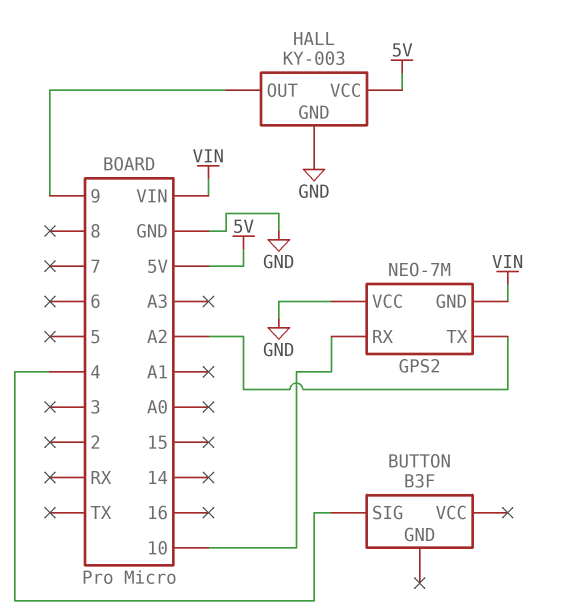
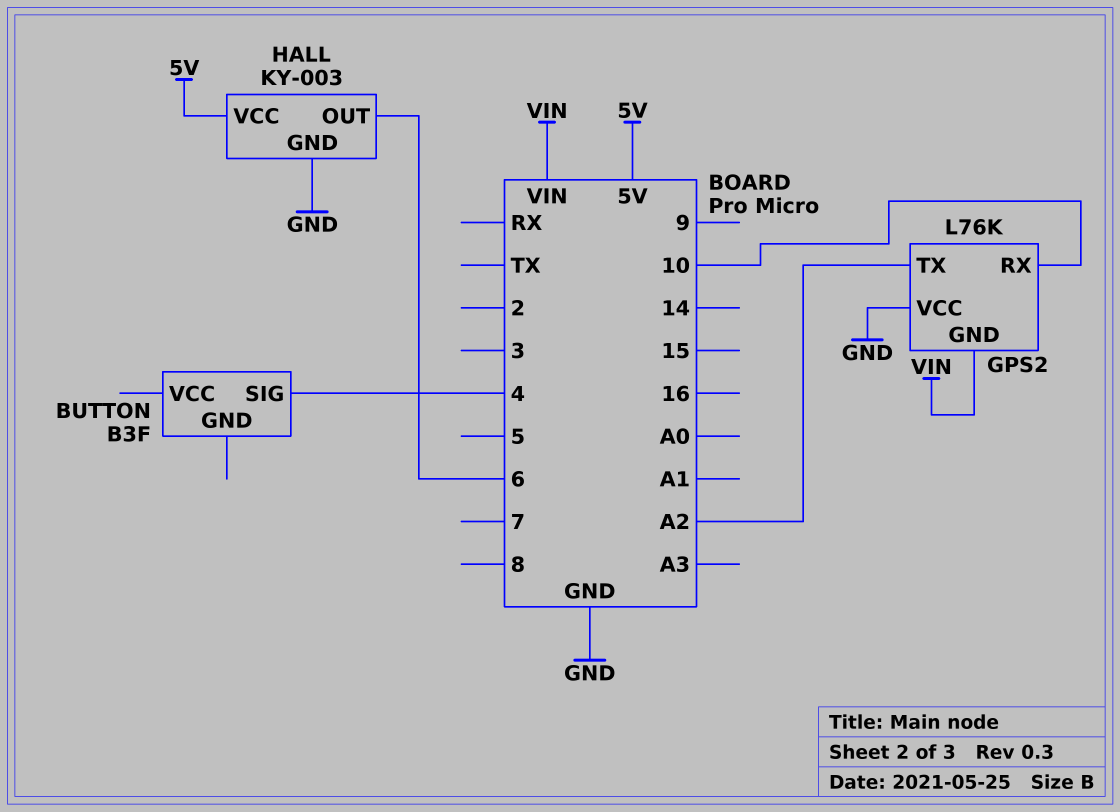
GPS2: NEO-7M -> L76K
HALL pin OUT: 9 -> 6

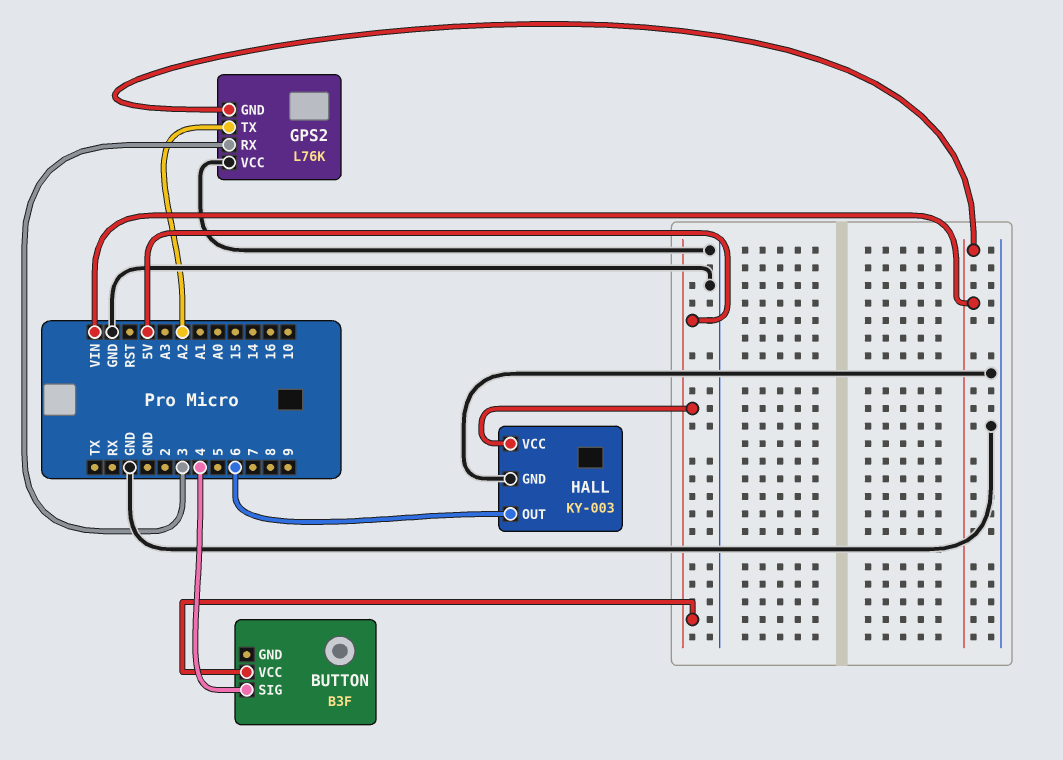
BUTTON pin VCC: none -> 5V
GPS2 pin RX: 10 -> 3

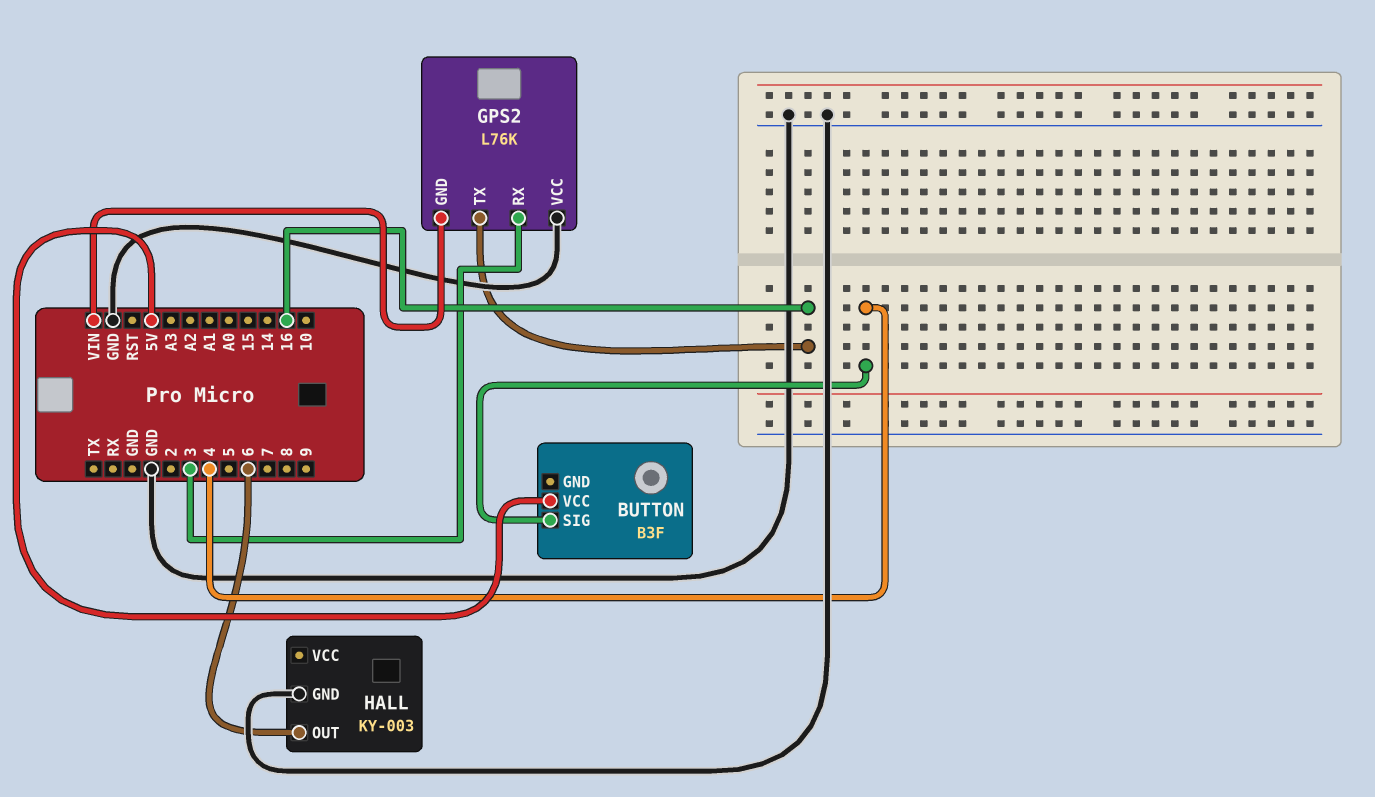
GPS2 pin TX: A2 -> 16
HALL pin VCC: 5V -> none

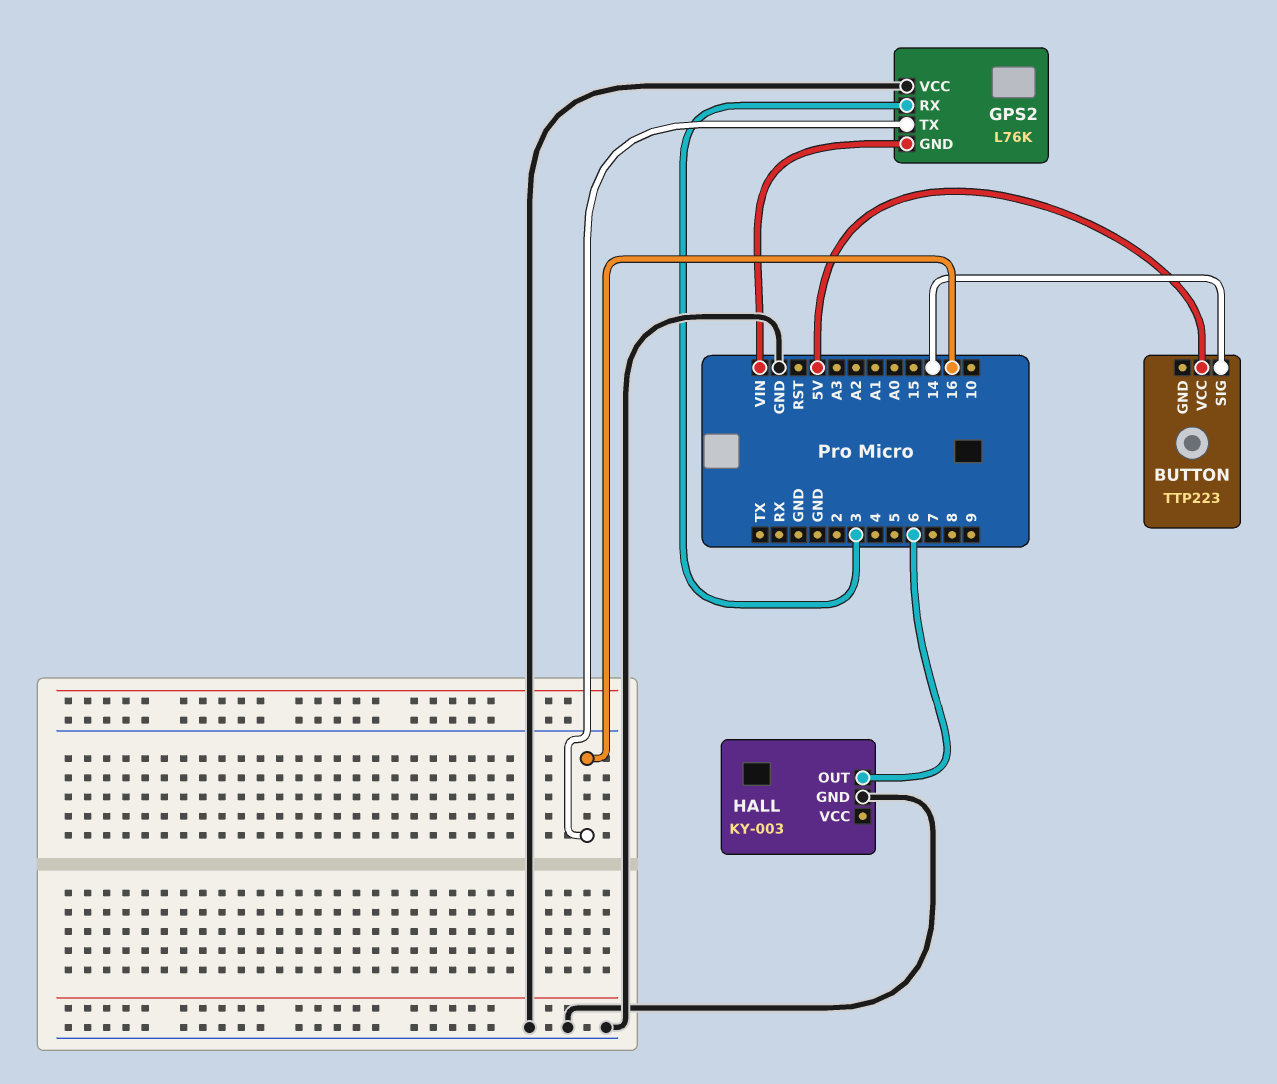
BUTTON: B3F -> TTP223
BUTTON pin SIG: 4 -> 14

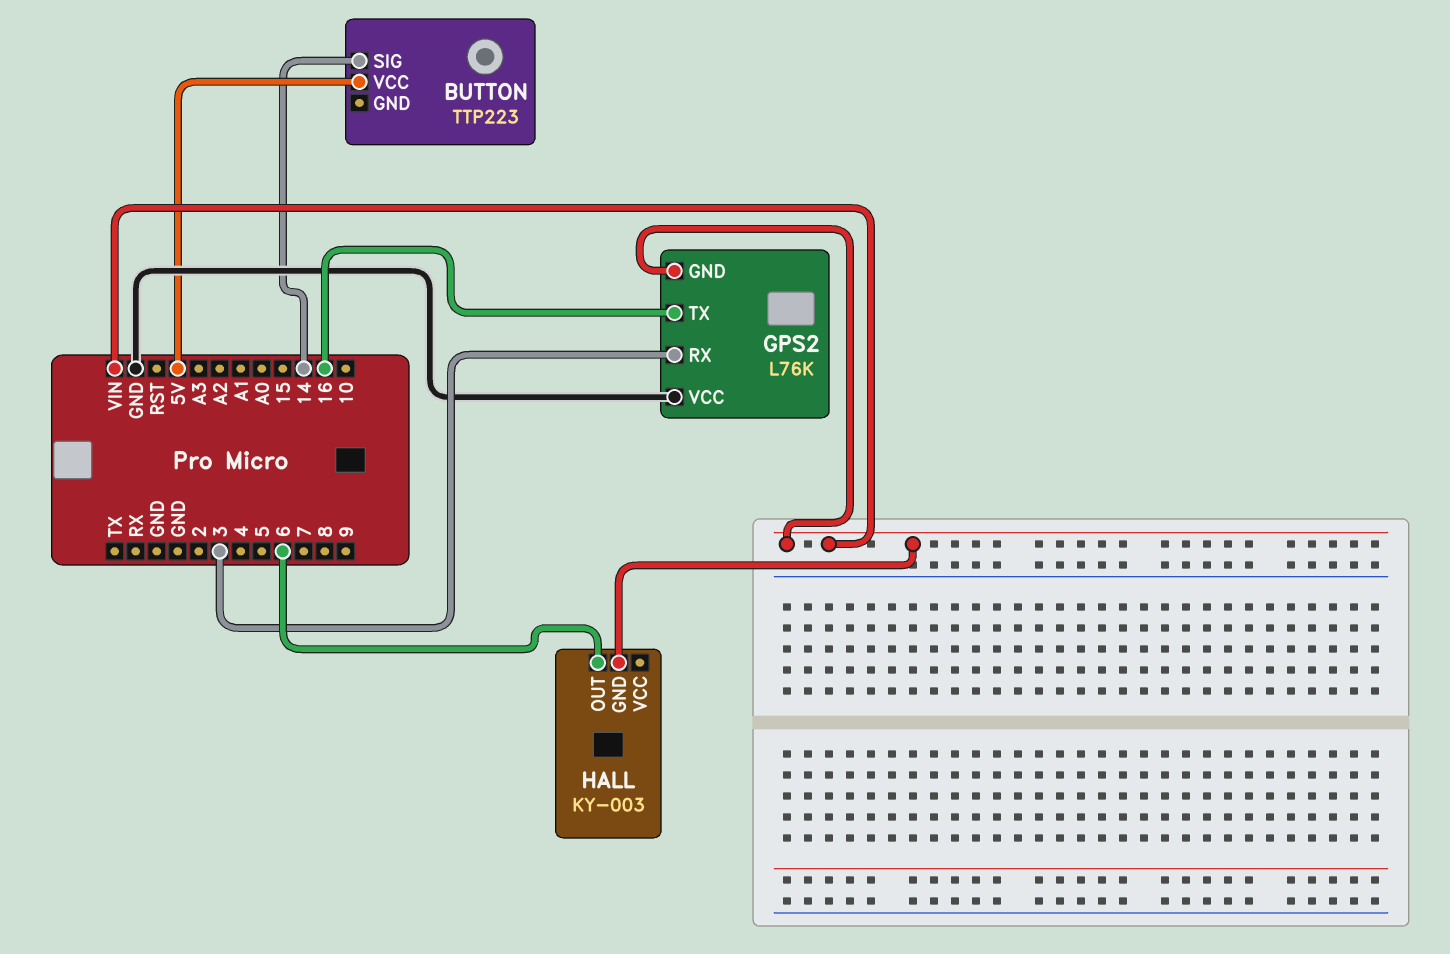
HALL pin GND: GND -> VIN

